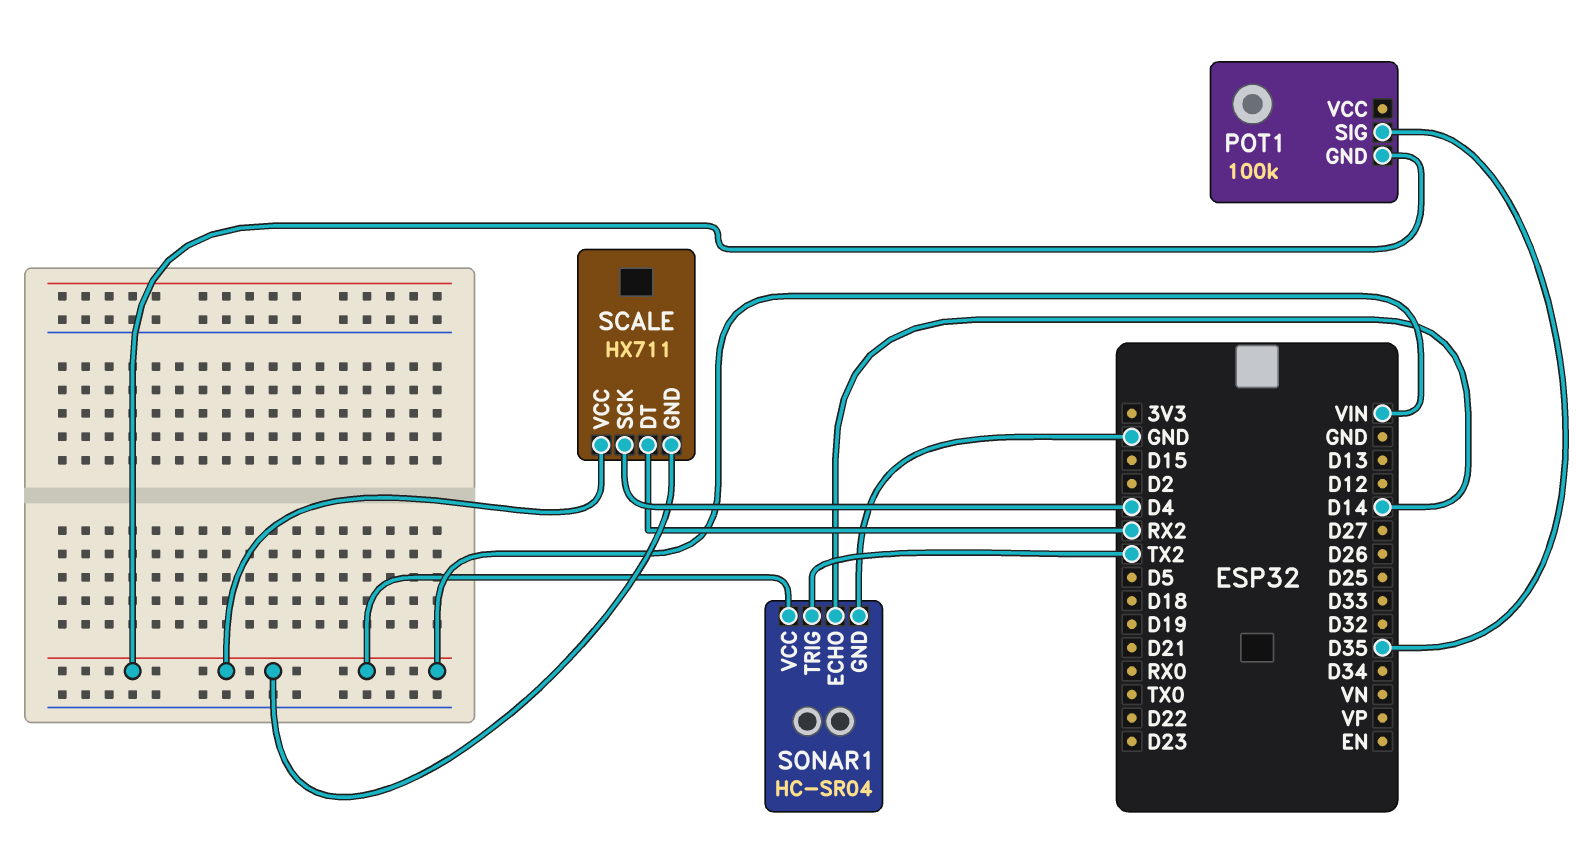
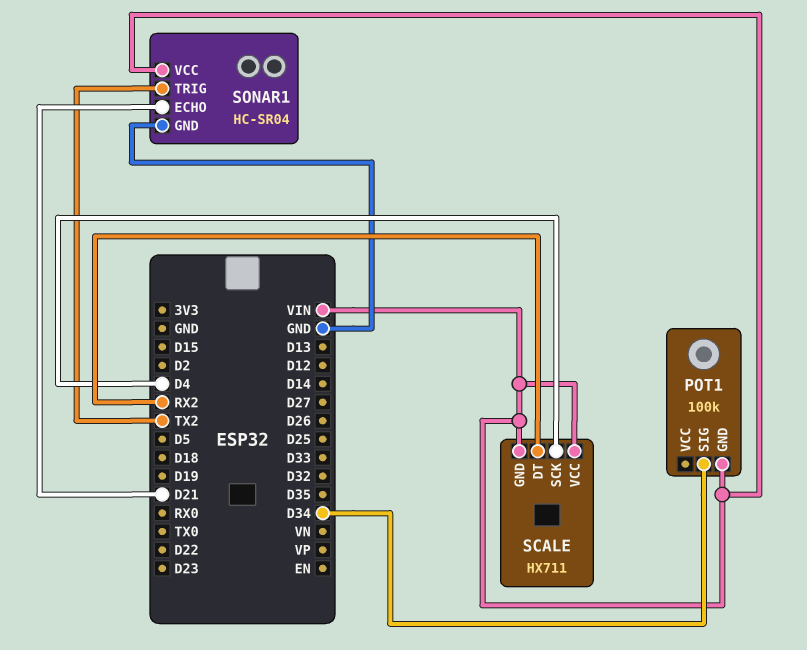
POT1 pin SIG: D35 -> D34
SONAR1 pin ECHO: D14 -> D21

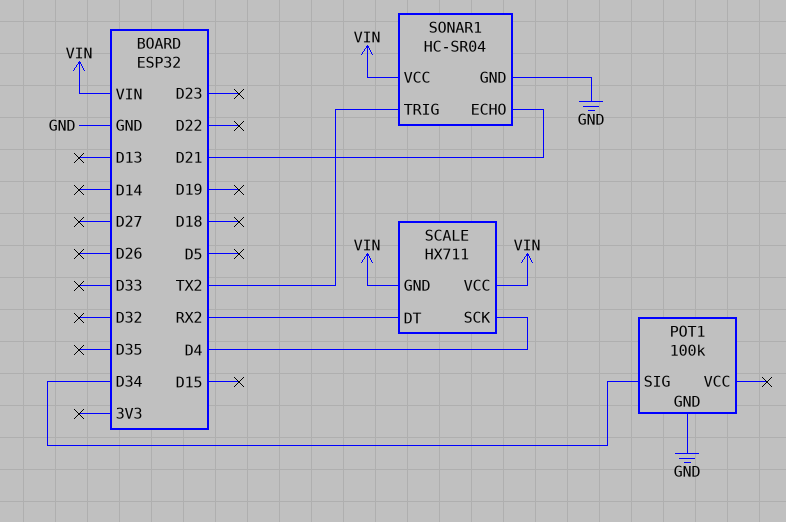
POT1 pin GND: VIN -> GND

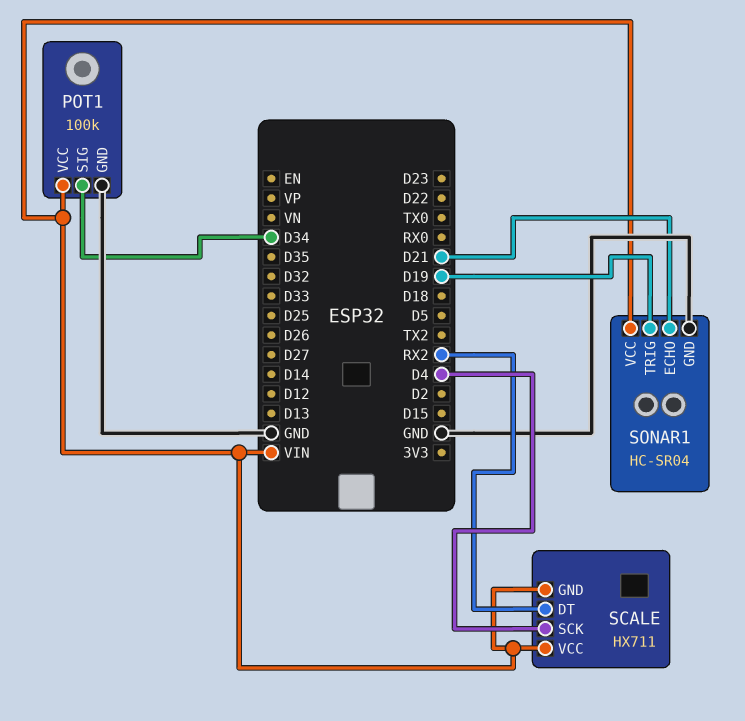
POT1 pin VCC: none -> VIN
SONAR1 pin TRIG: TX2 -> D19

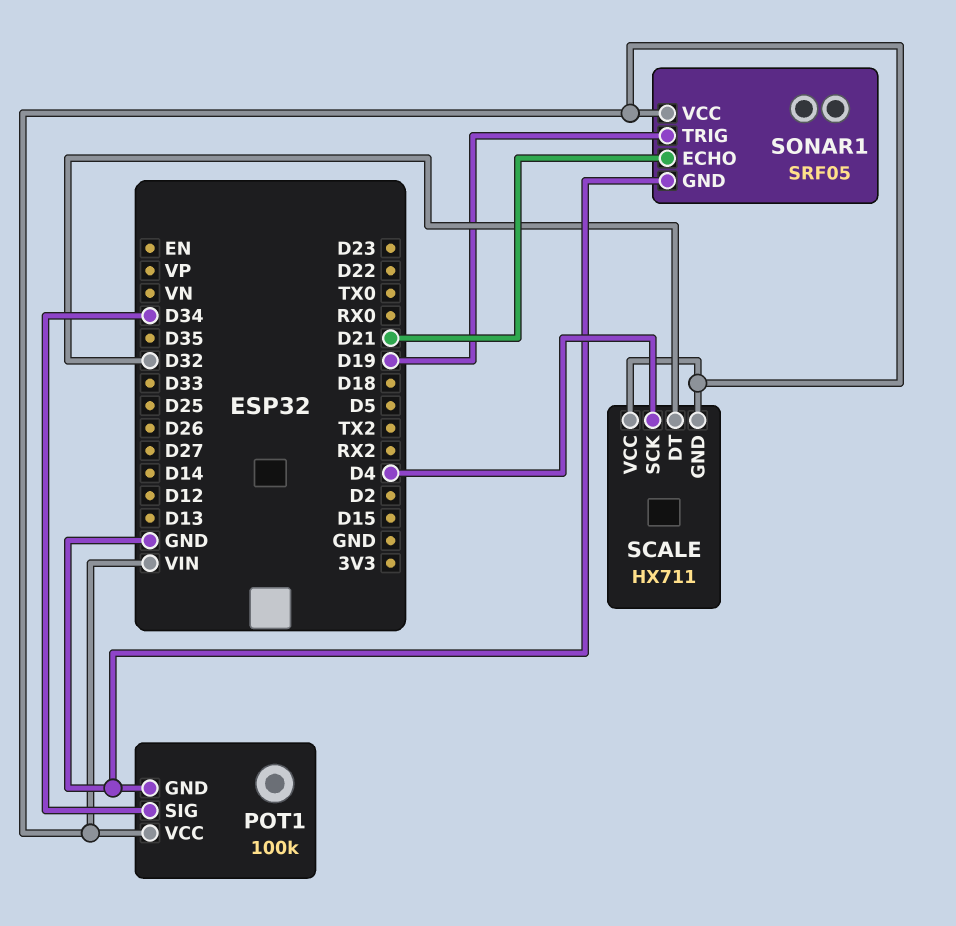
SCALE pin DT: RX2 -> D32
SONAR1: HC-SR04 -> SRF05

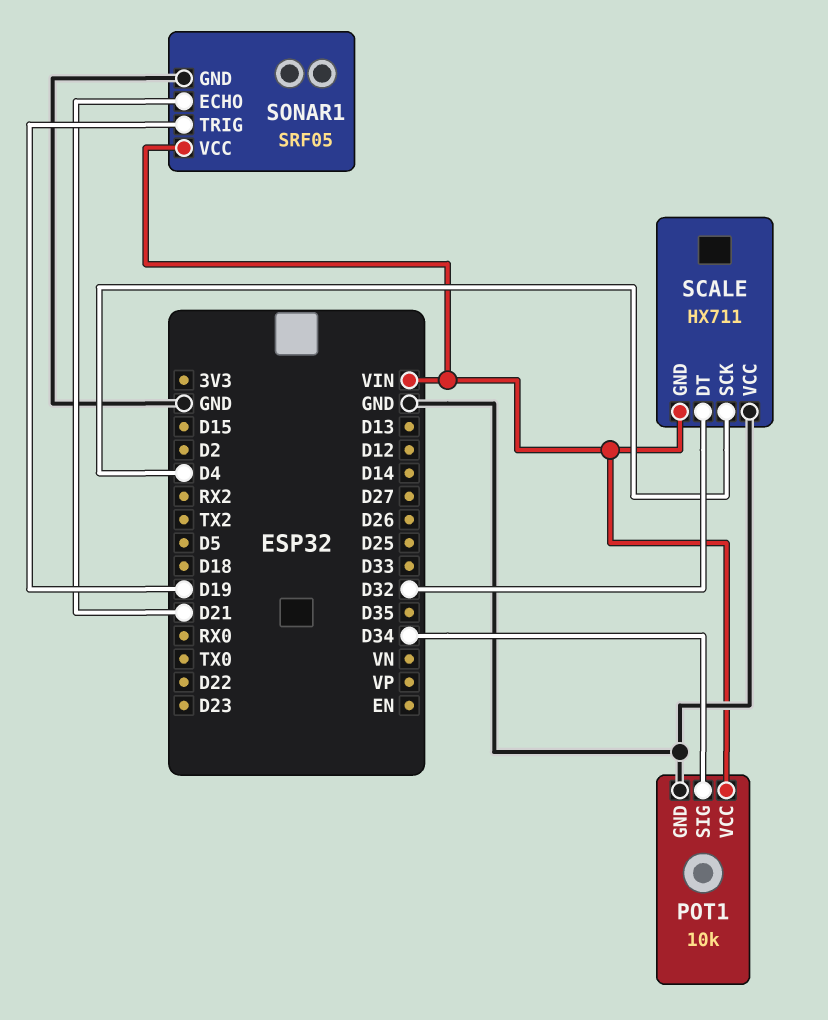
POT1: 100k -> 10k
SCALE pin VCC: VIN -> GND

